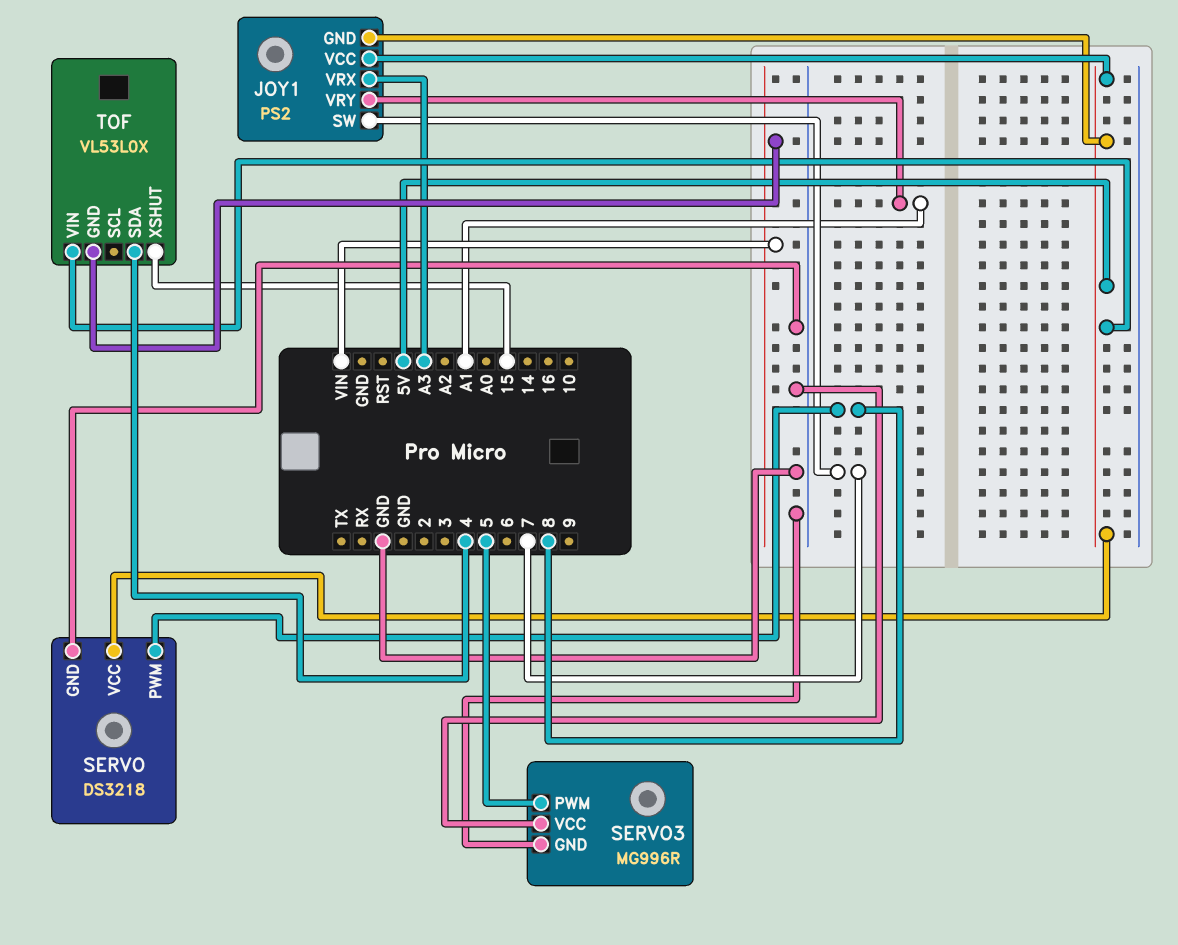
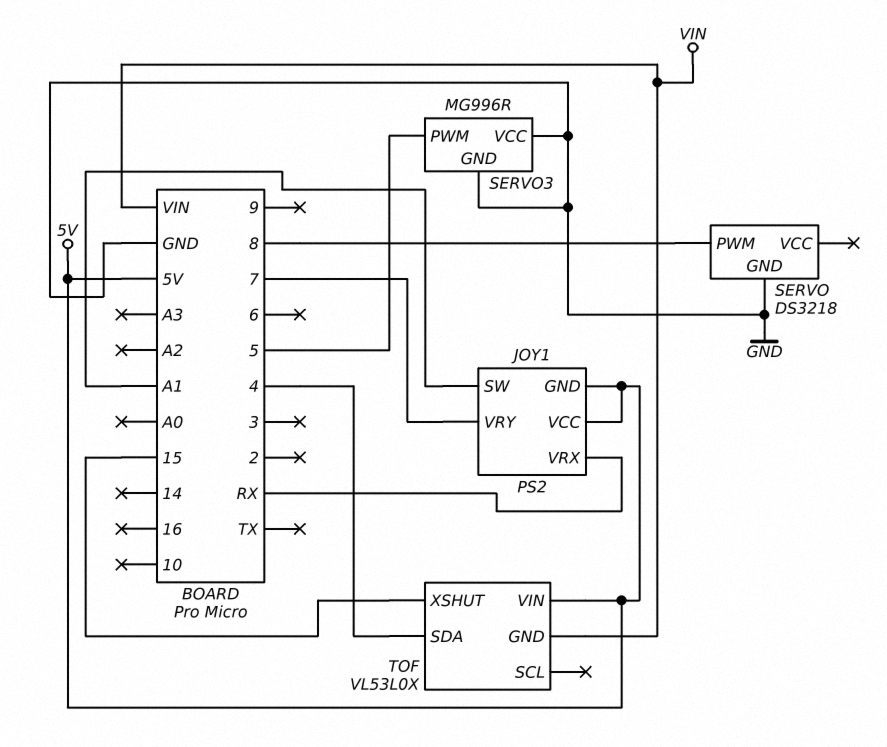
JOY1 pin SW: 7 -> A1
JOY1 pin VRX: A3 -> RX
JOY1 pin VRY: A1 -> 7
SERVO pin VCC: 5V -> none

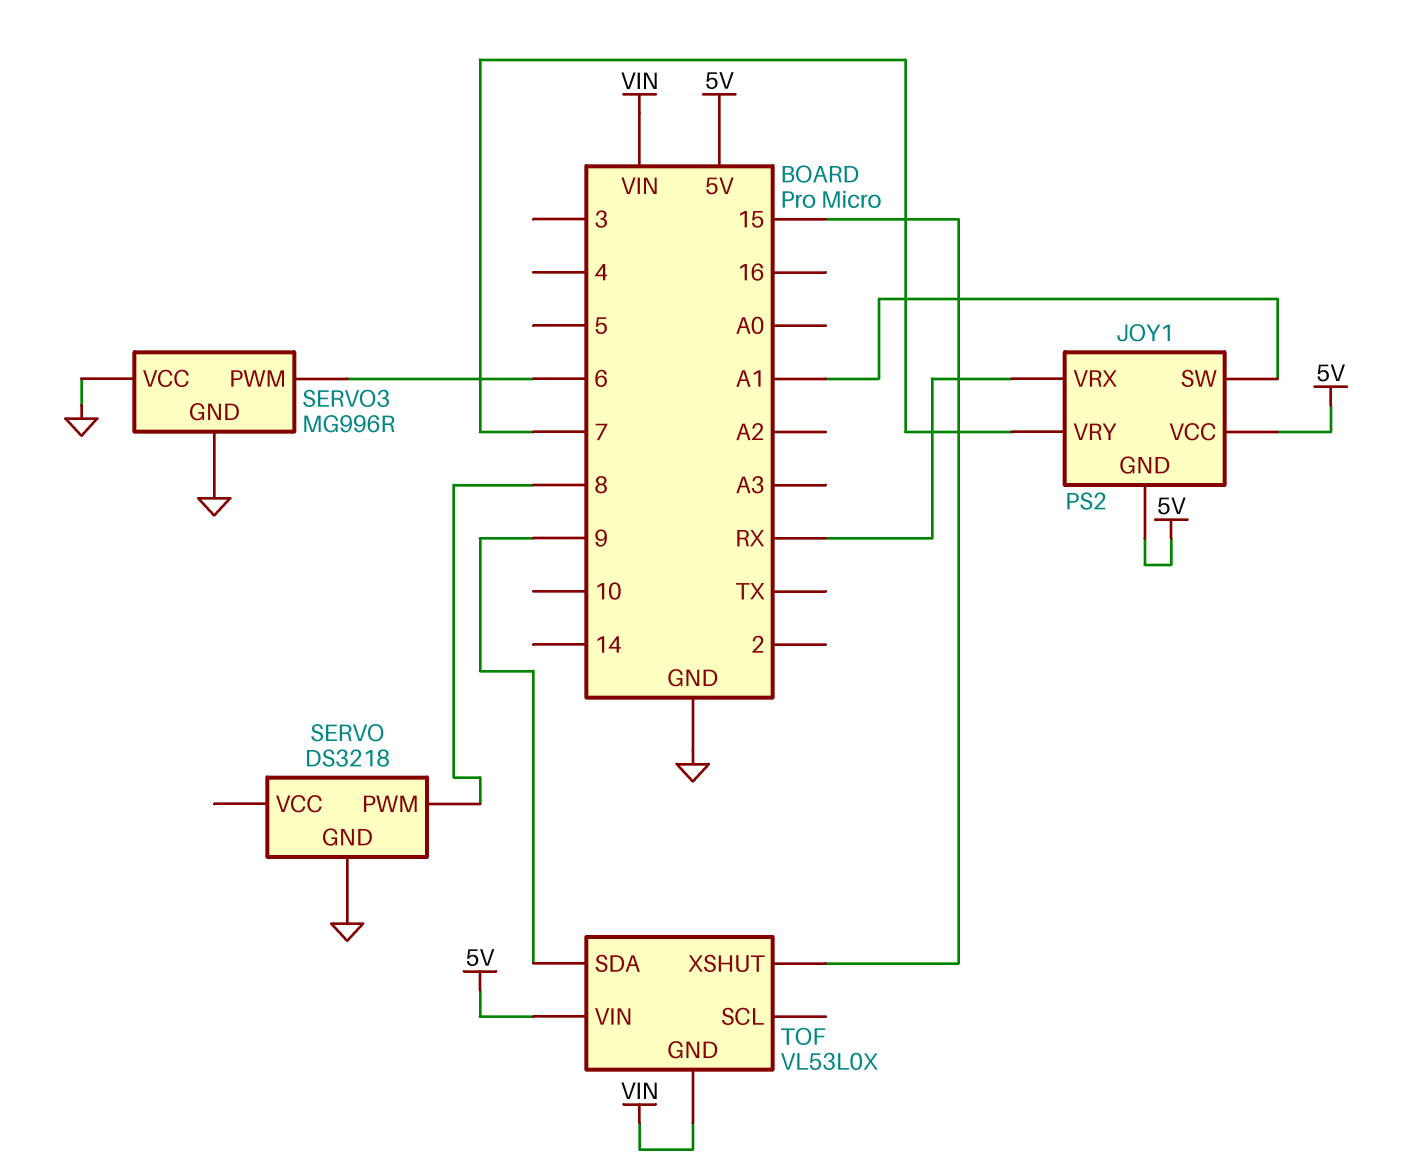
SERVO3 pin PWM: 5 -> 6
TOF pin SDA: 4 -> 9

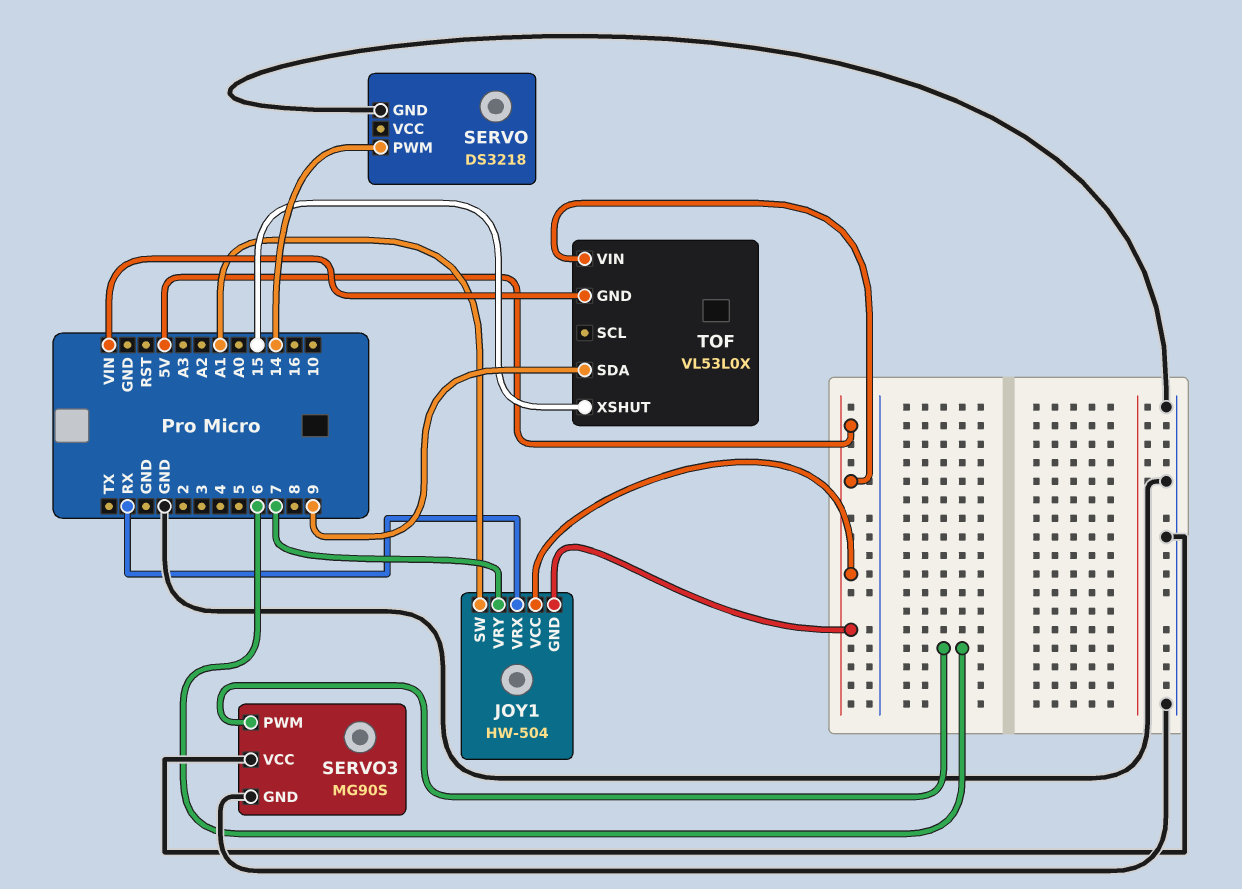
JOY1: PS2 -> HW-504
SERVO pin PWM: 8 -> 14
SERVO3: MG996R -> MG90S

